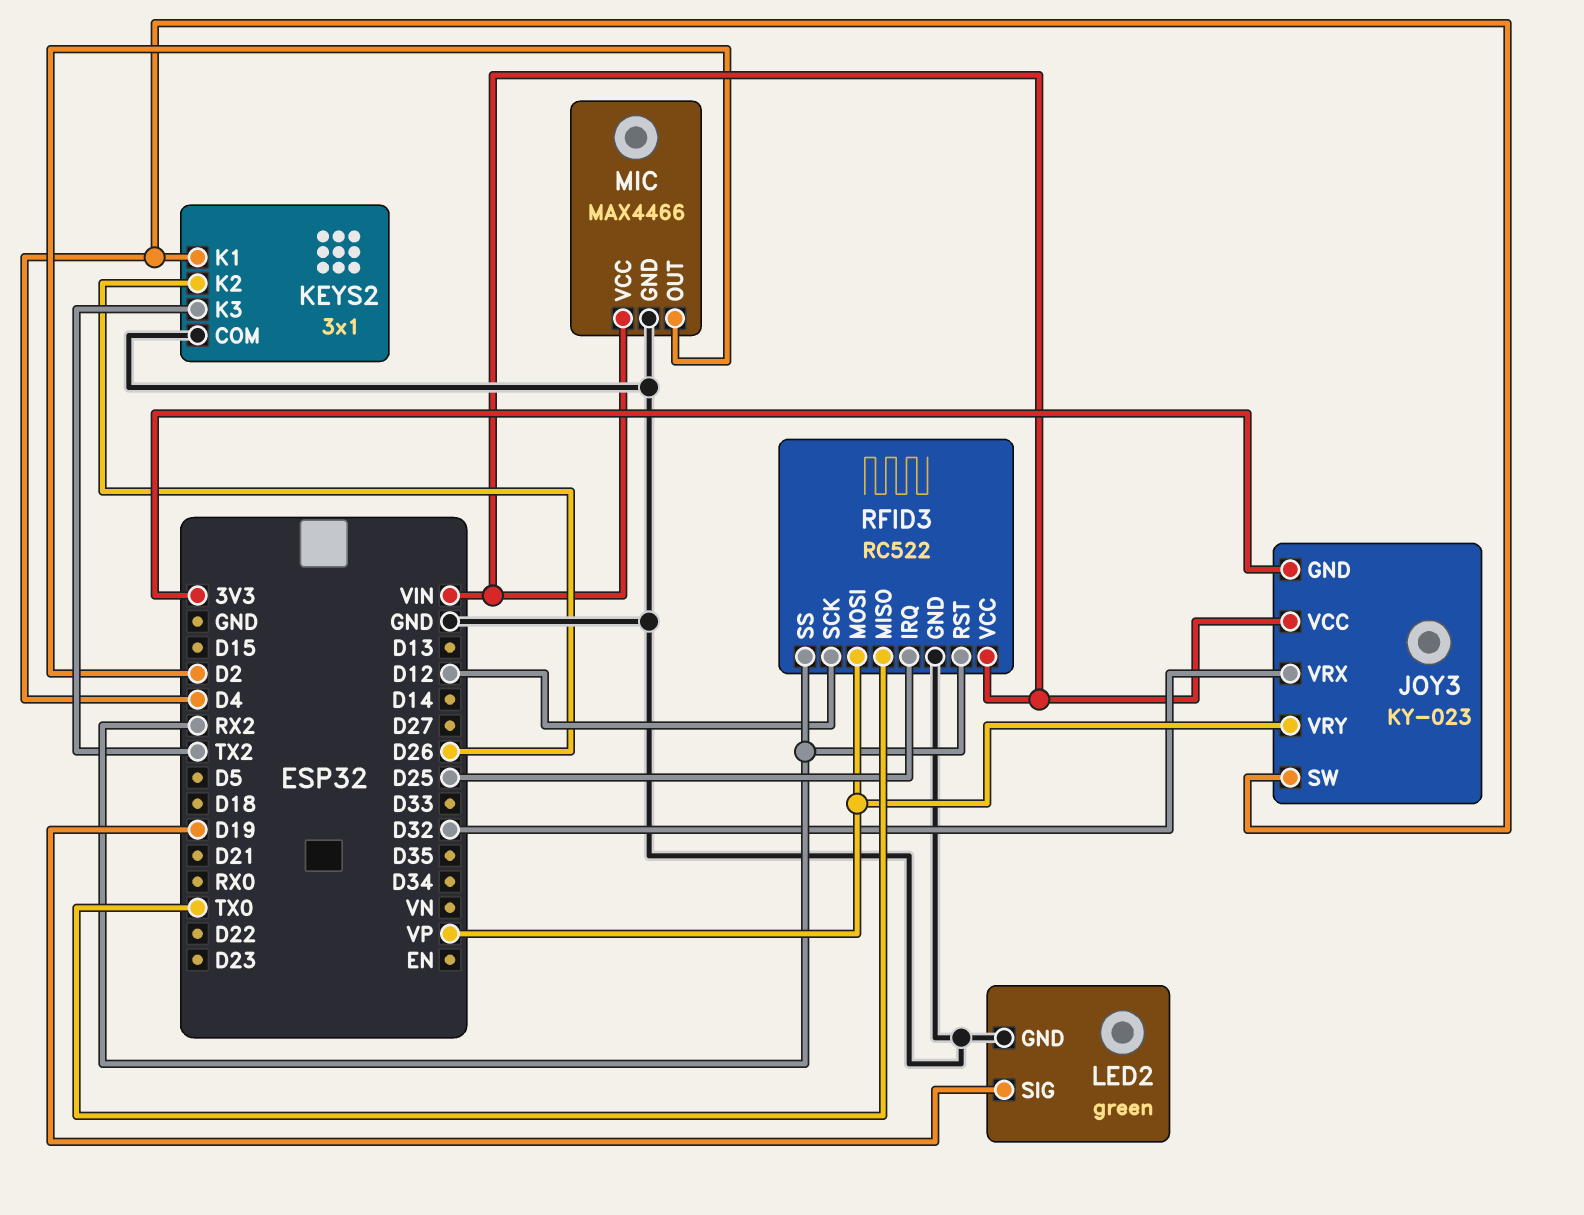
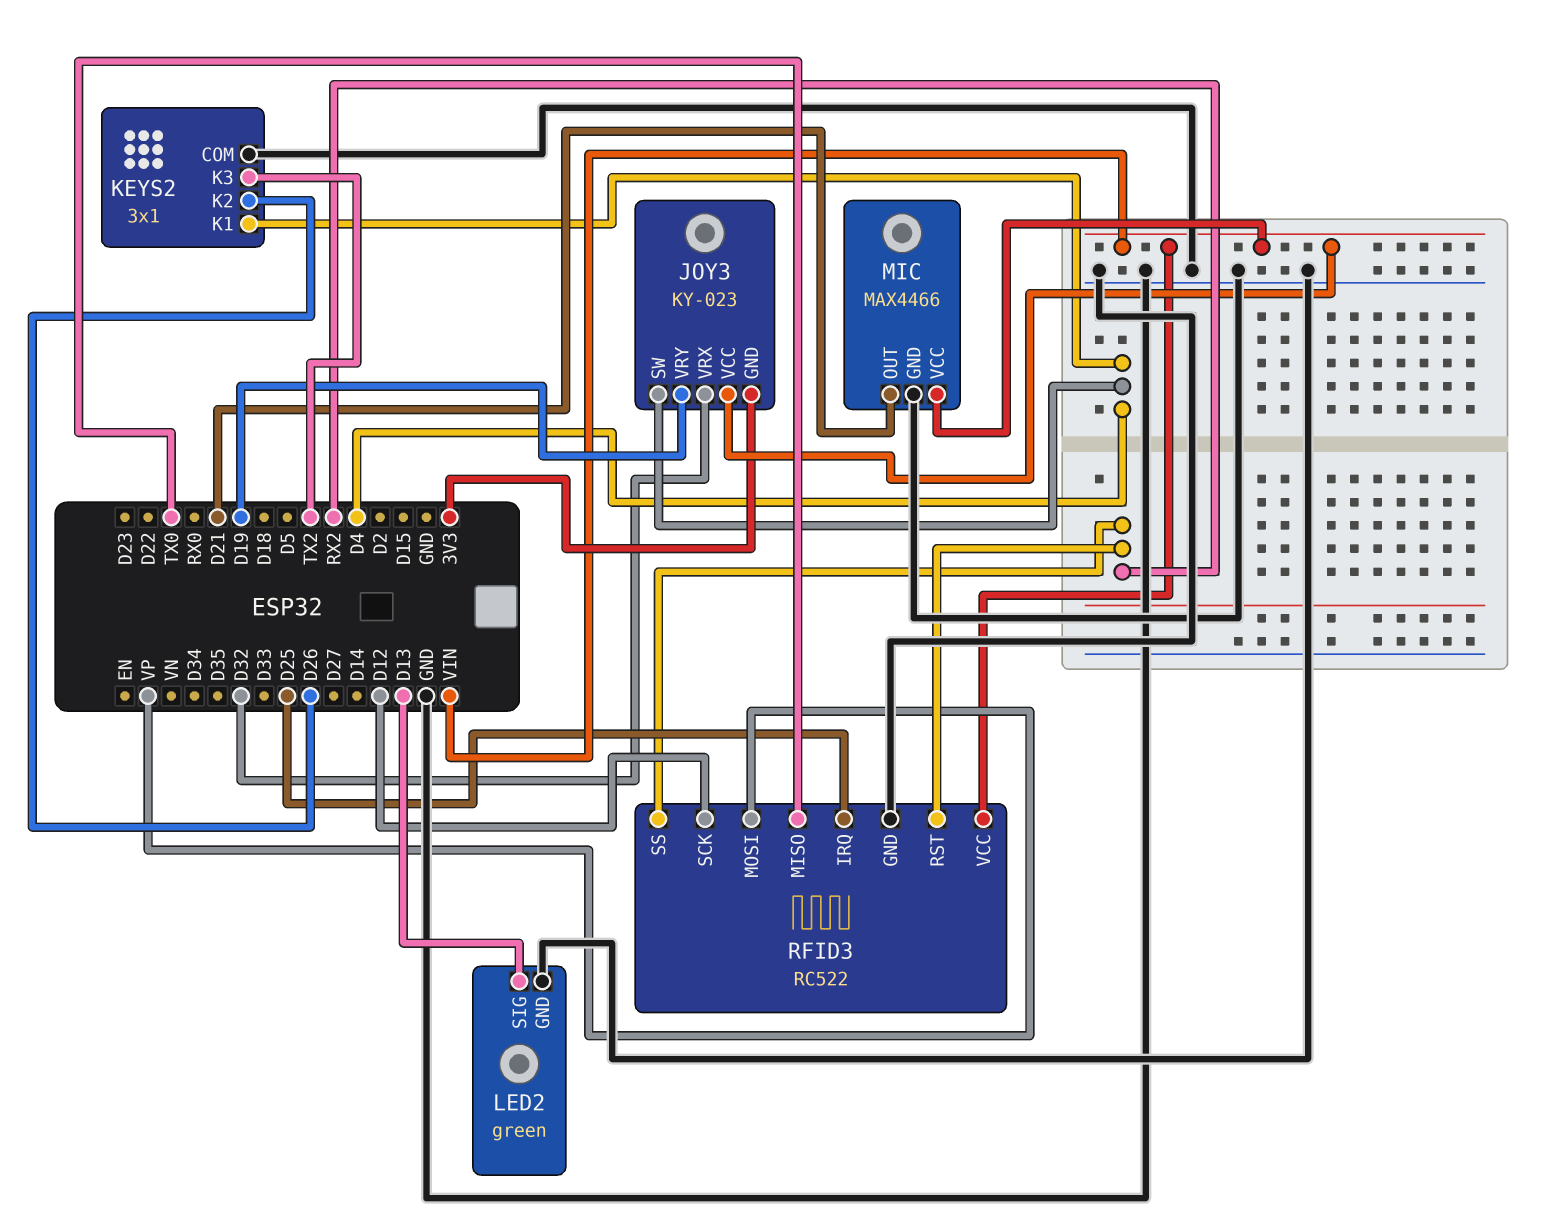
JOY3 pin VRY: VP -> D19
LED2 pin SIG: D19 -> D13
MIC pin OUT: D2 -> D21

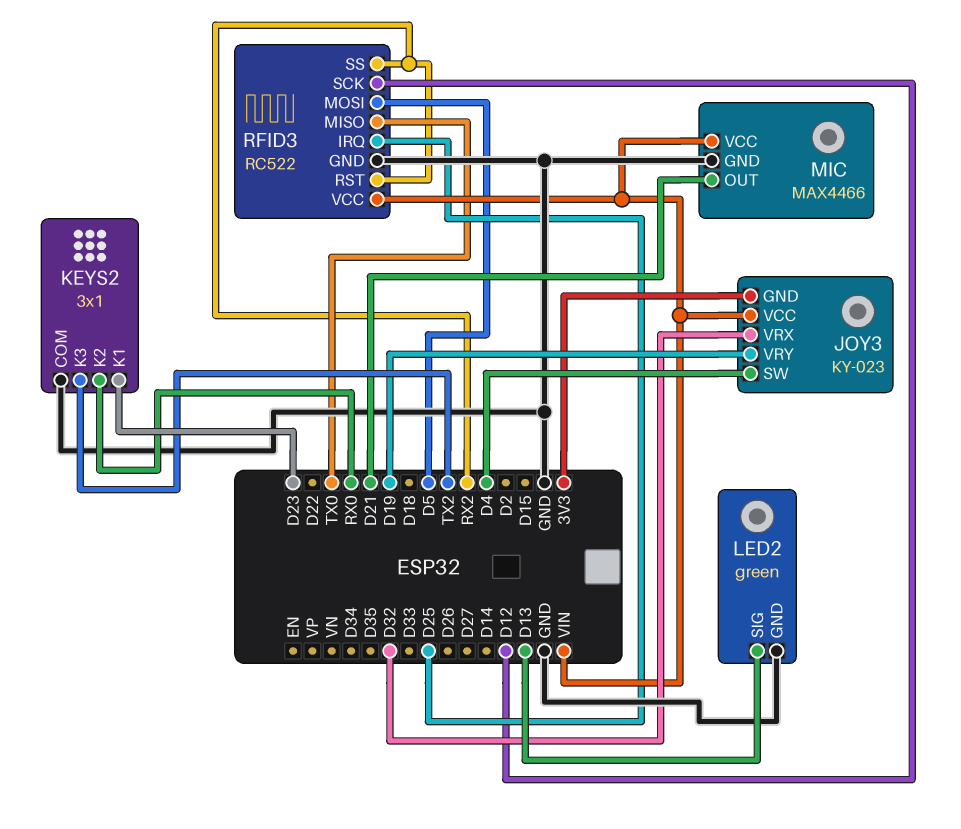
KEYS2 pin K1: D4 -> D23
KEYS2 pin K2: D26 -> RX0
RFID3 pin MOSI: VP -> D5

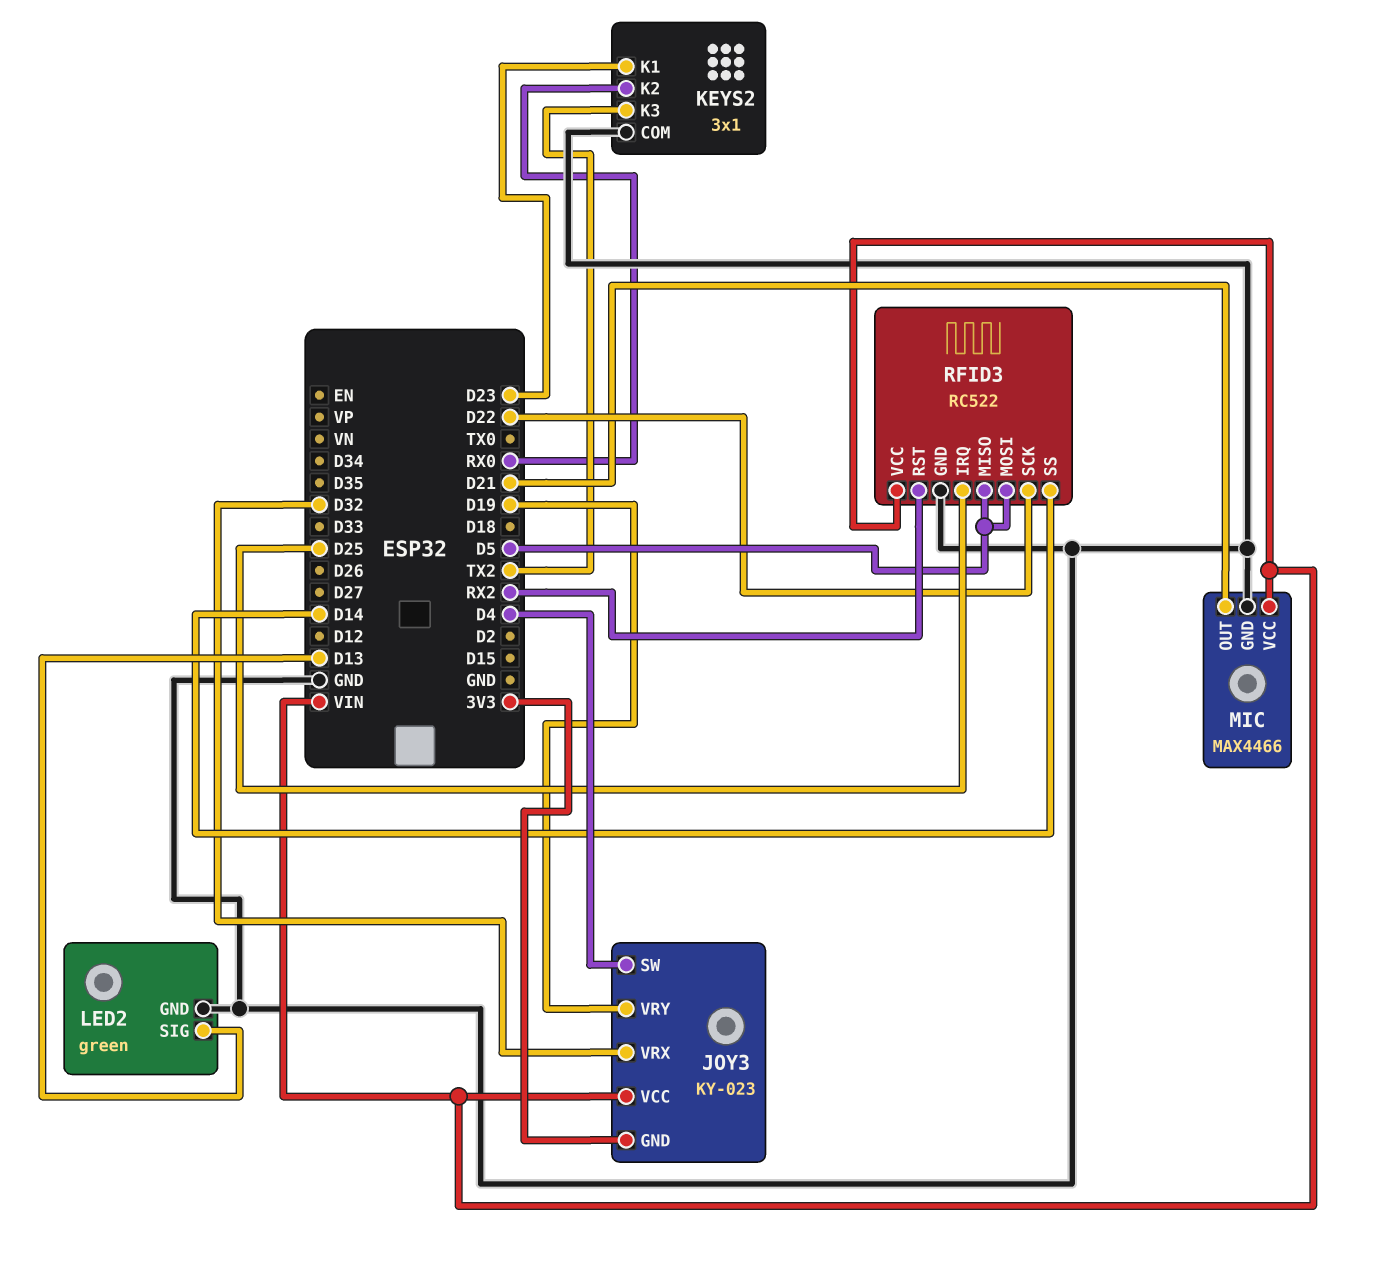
RFID3 pin MISO: TX0 -> D5
RFID3 pin SCK: D12 -> D22
RFID3 pin SS: RX2 -> D14

